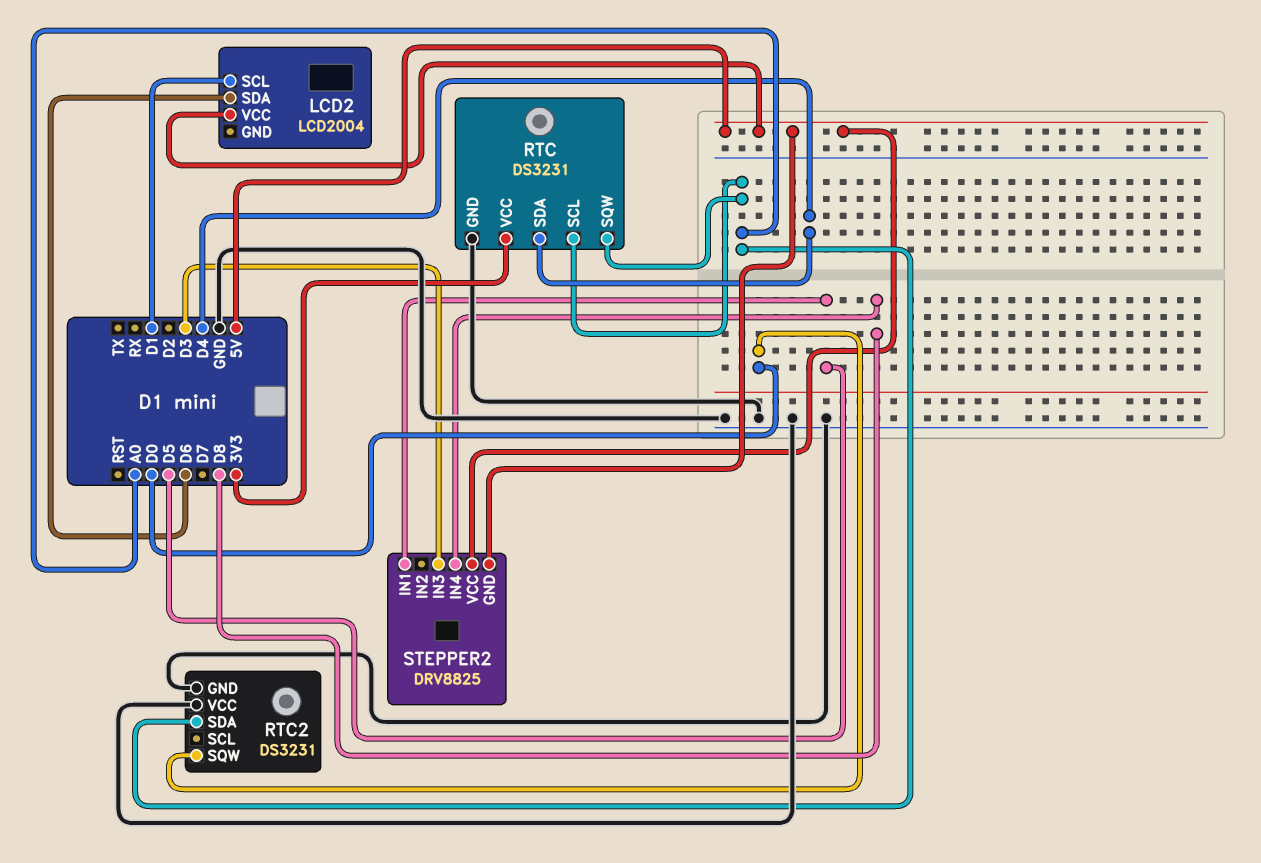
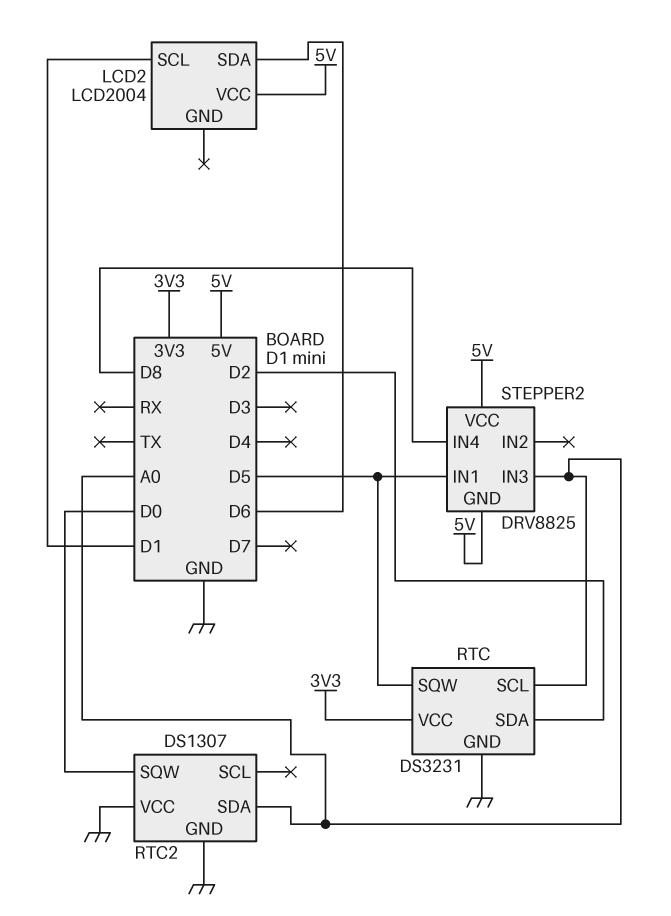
RTC pin SDA: D4 -> D2
RTC pin SQW: A0 -> D5
RTC2: DS3231 -> DS1307
STEPPER2 pin IN3: D3 -> A0

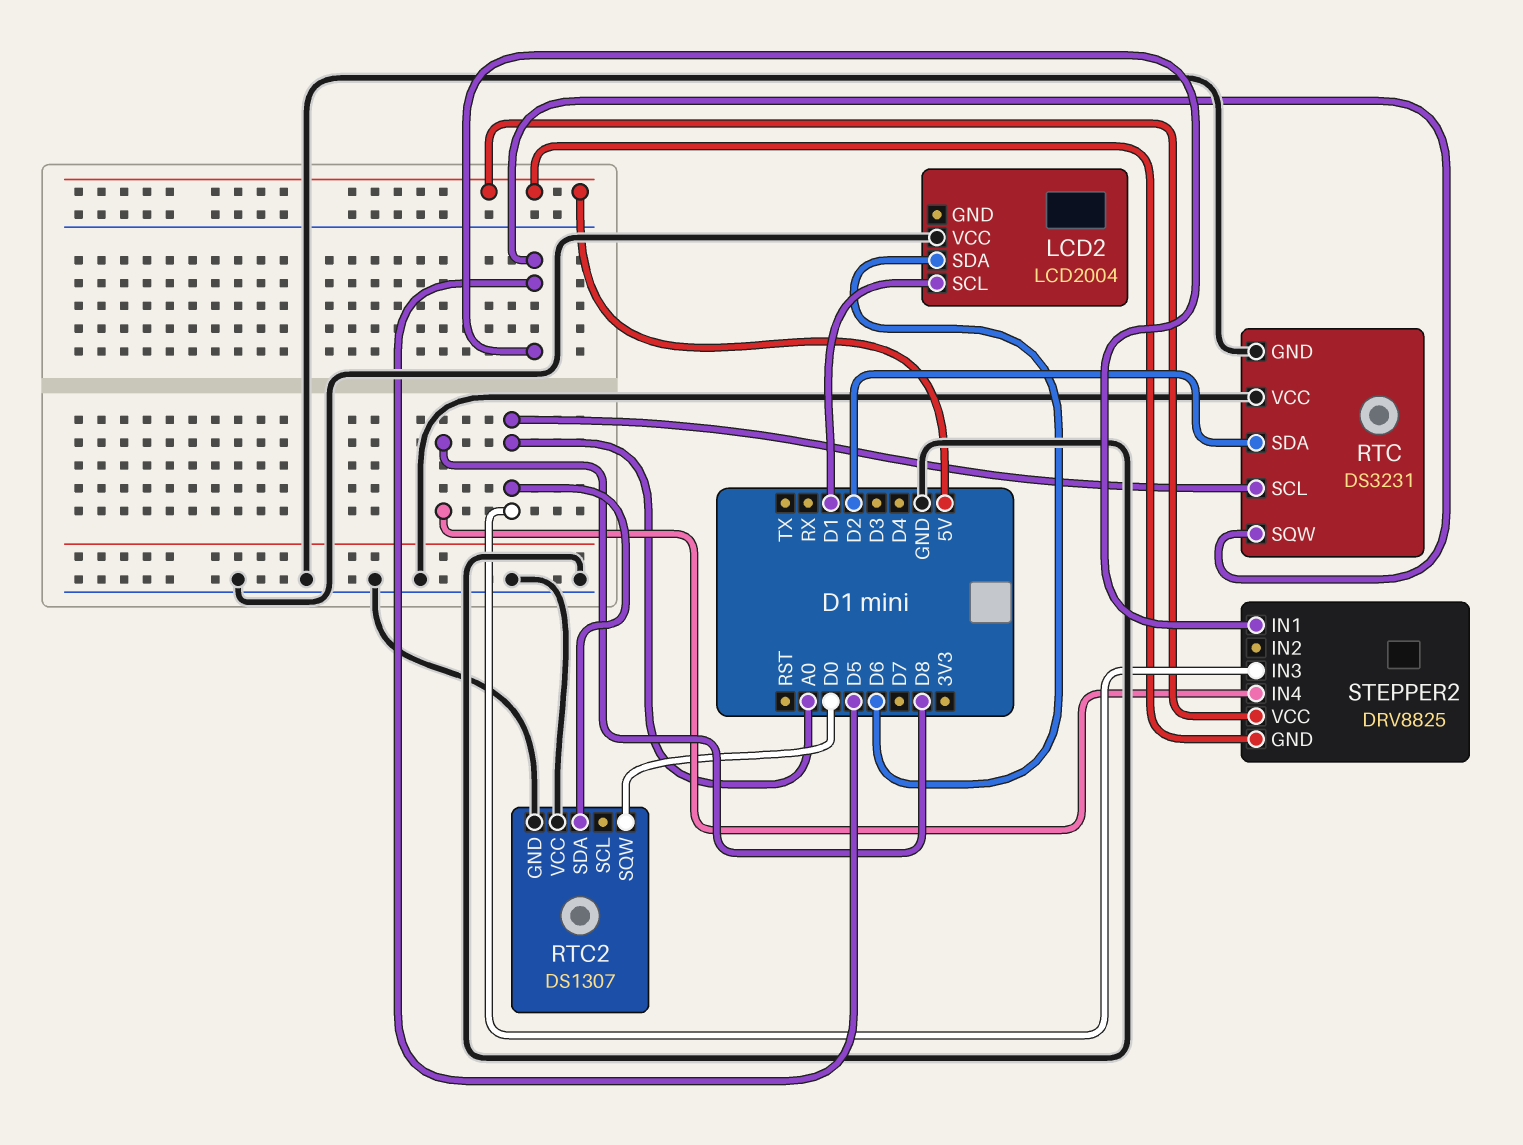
LCD2 pin VCC: 5V -> GND
RTC pin VCC: 3V3 -> GND

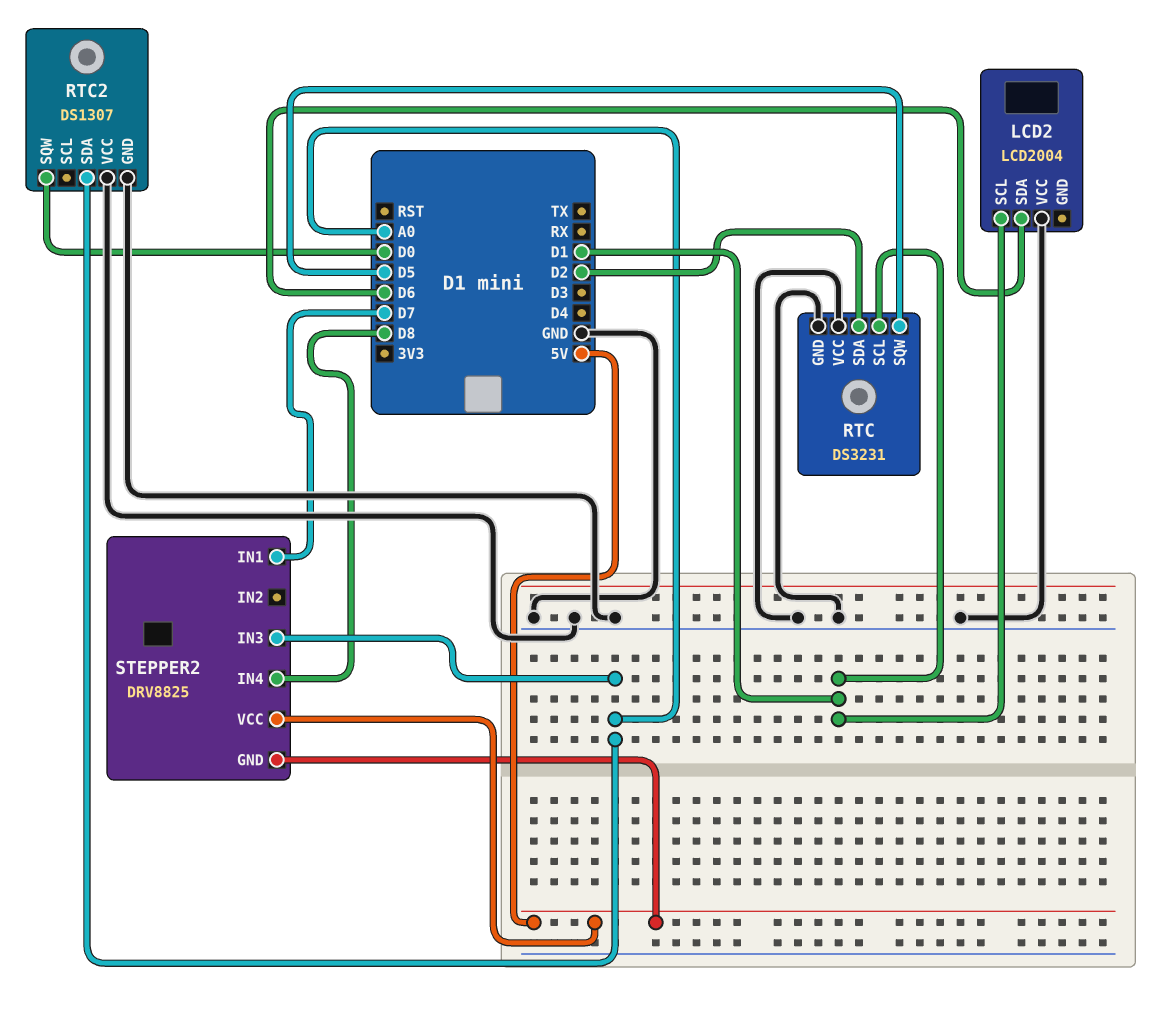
RTC pin SCL: A0 -> D1
STEPPER2 pin IN1: D5 -> D7

